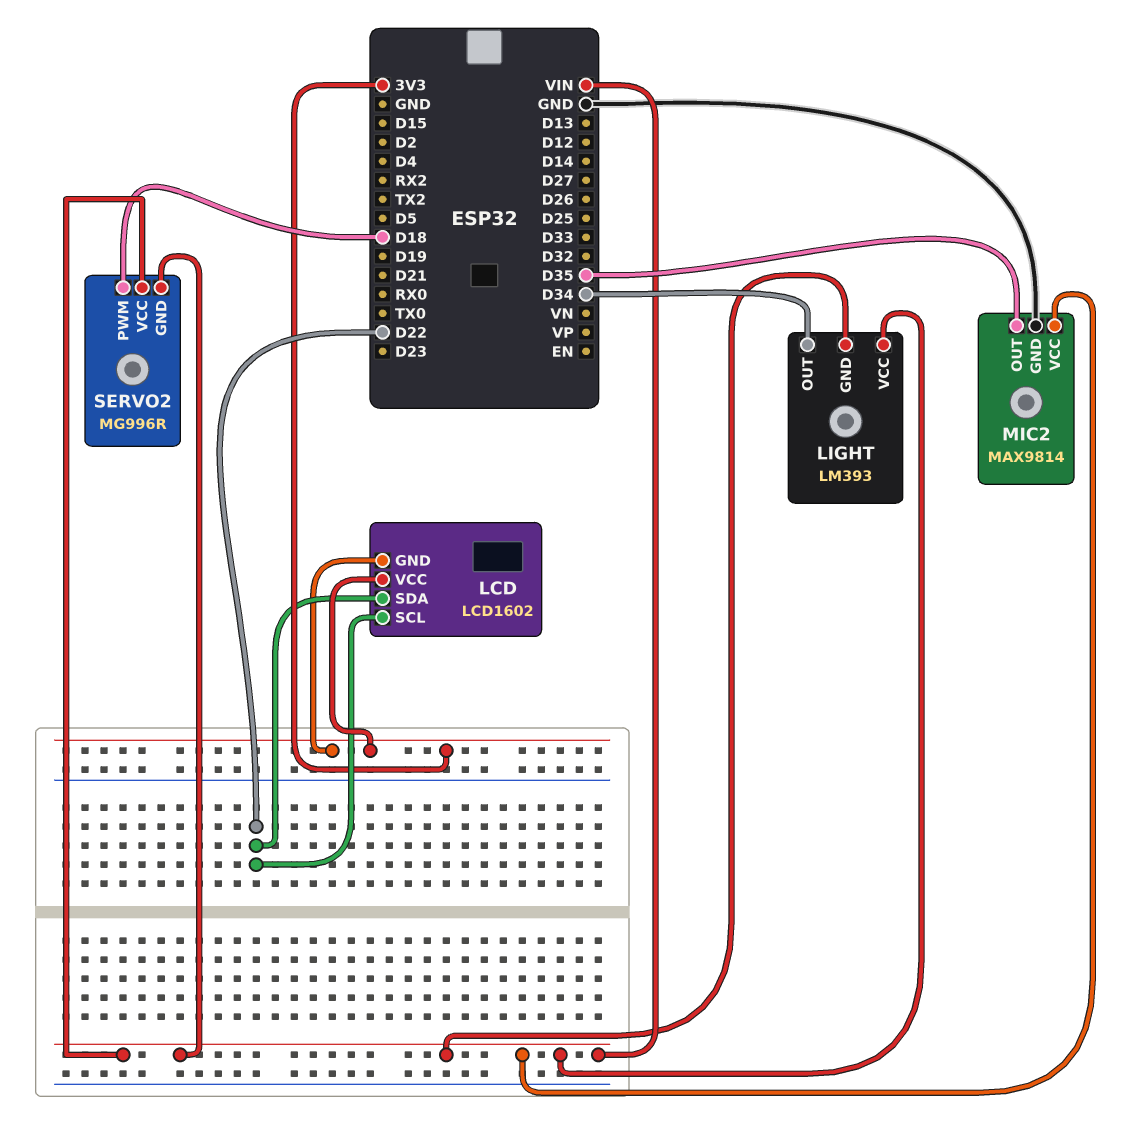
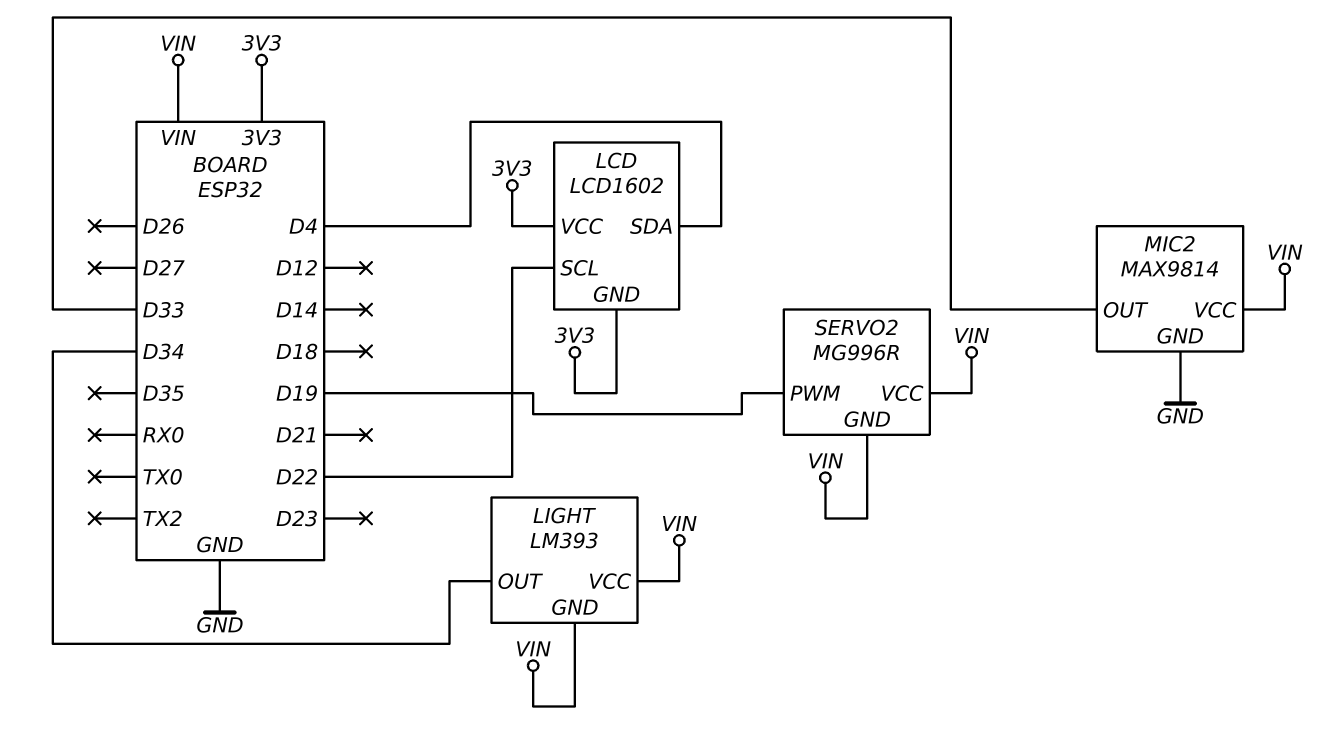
LCD pin SDA: D22 -> D4
MIC2 pin OUT: D35 -> D33
SERVO2 pin PWM: D18 -> D19

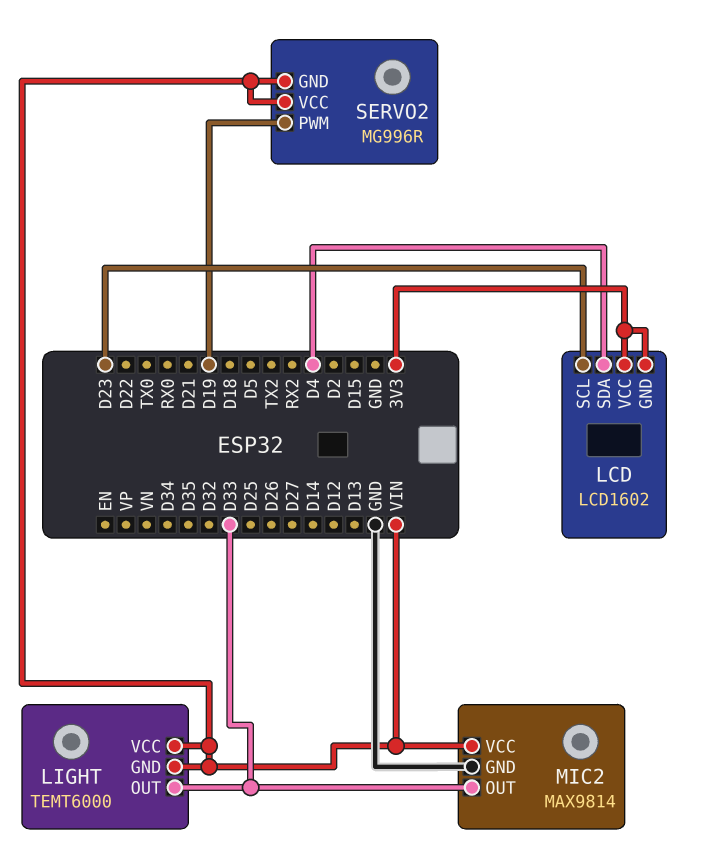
LCD pin SCL: D22 -> D23
LIGHT: LM393 -> TEMT6000
LIGHT pin OUT: D34 -> D33

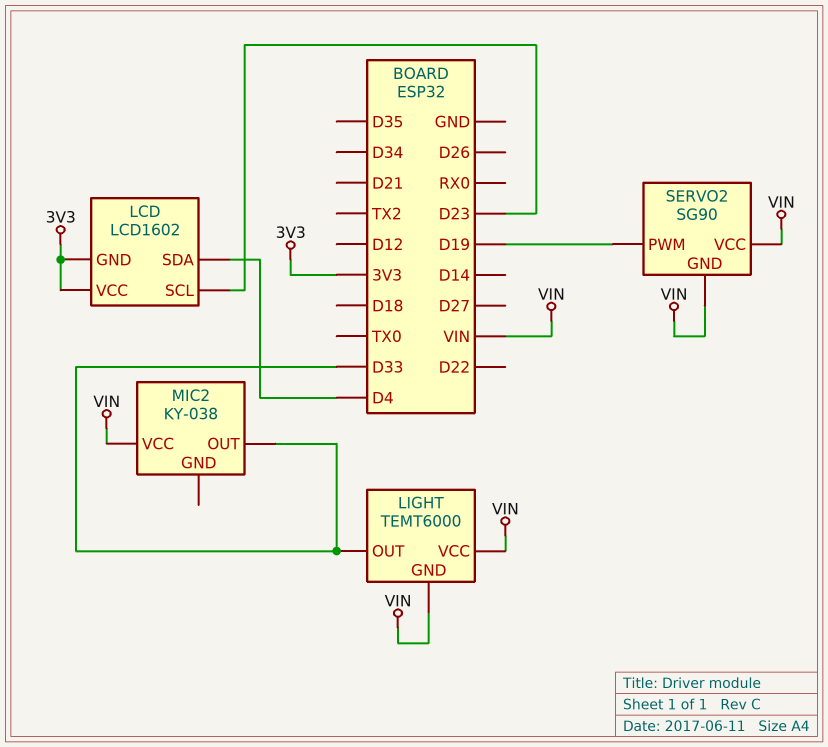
MIC2: MAX9814 -> KY-038
MIC2 pin GND: GND -> none
SERVO2: MG996R -> SG90

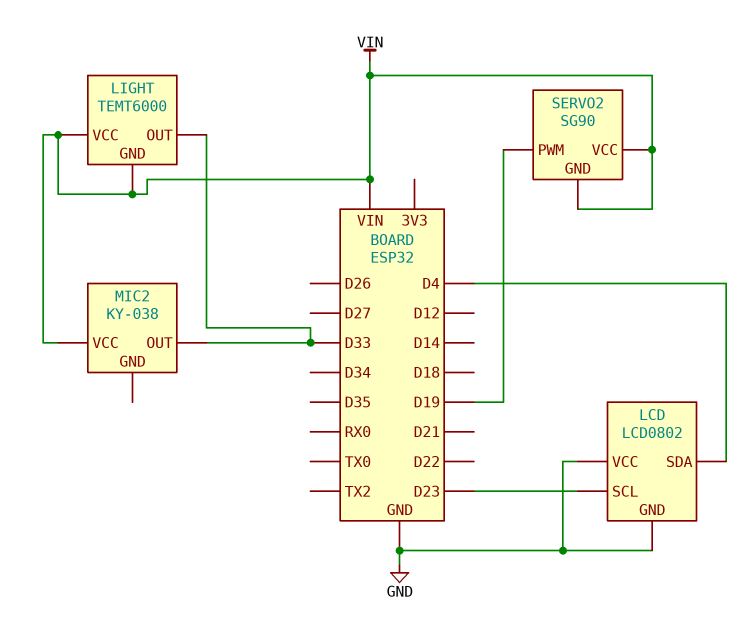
LCD: LCD1602 -> LCD0802
LCD pin GND: 3V3 -> GND
LCD pin VCC: 3V3 -> GND

